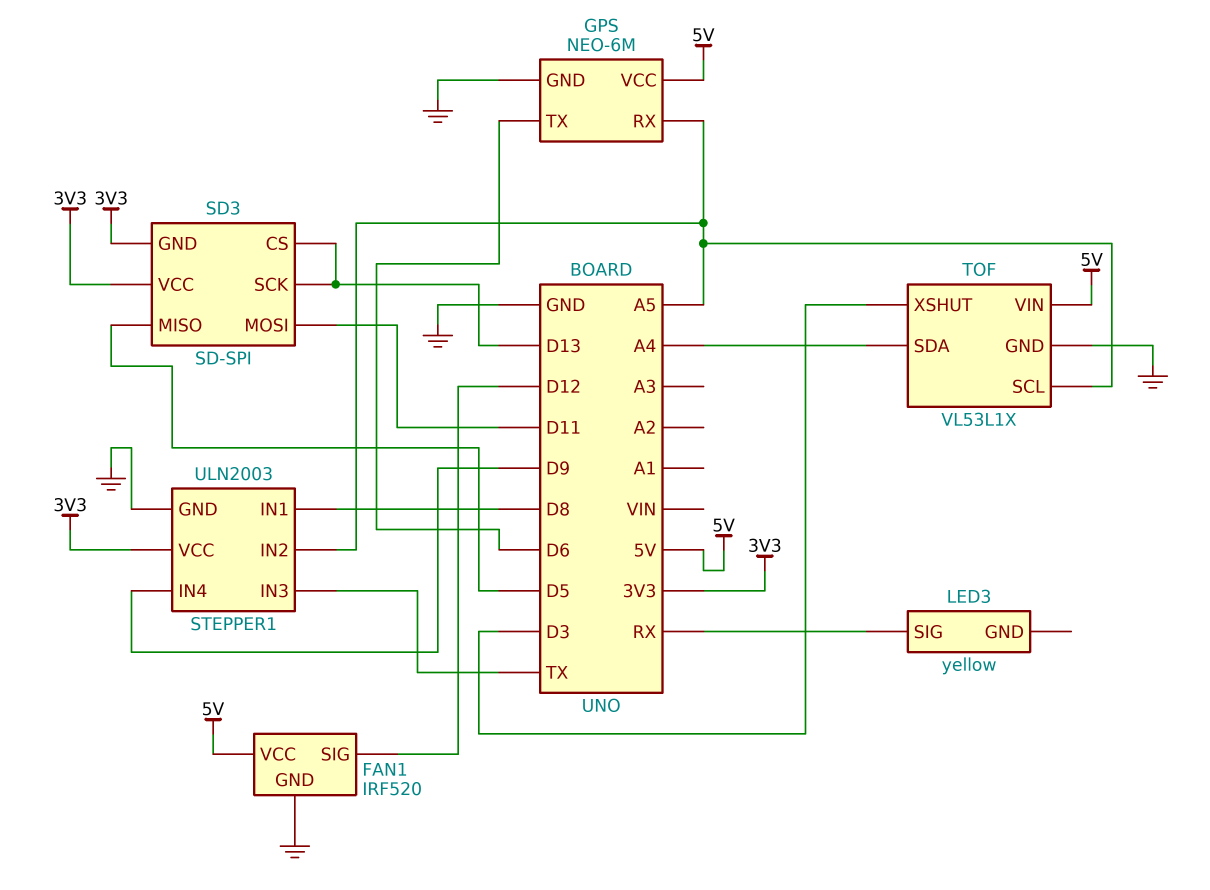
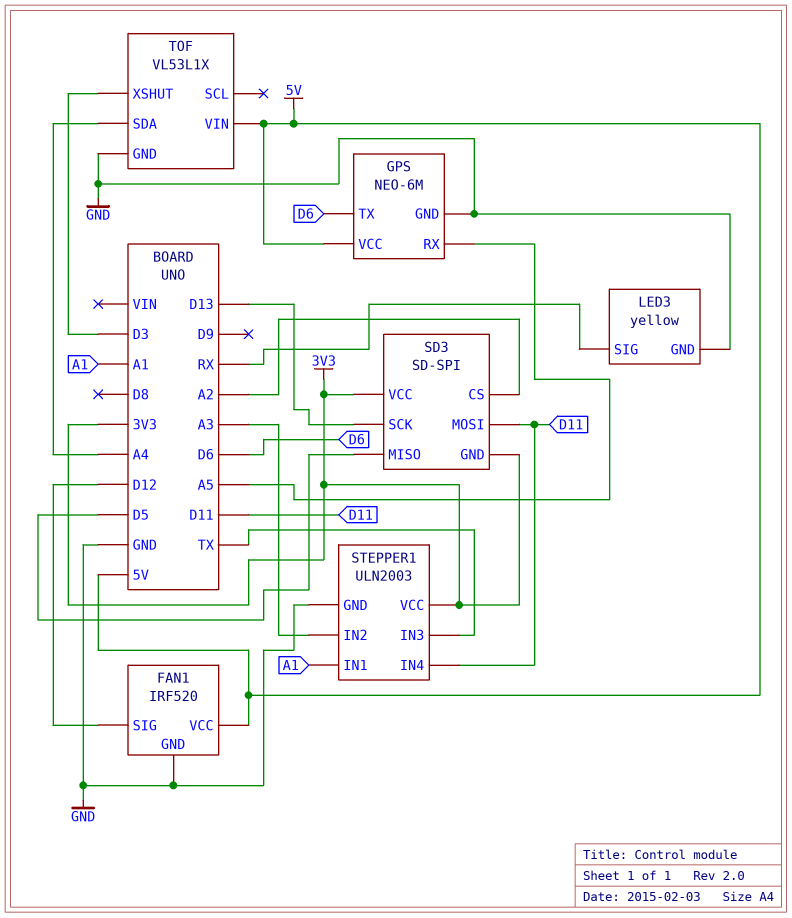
LED3 pin GND: none -> GND
SD3 pin CS: D13 -> A2
STEPPER1 pin IN1: D8 -> A1
STEPPER1 pin IN2: A5 -> A3
STEPPER1 pin IN4: D9 -> D11
TOF pin SCL: A5 -> none

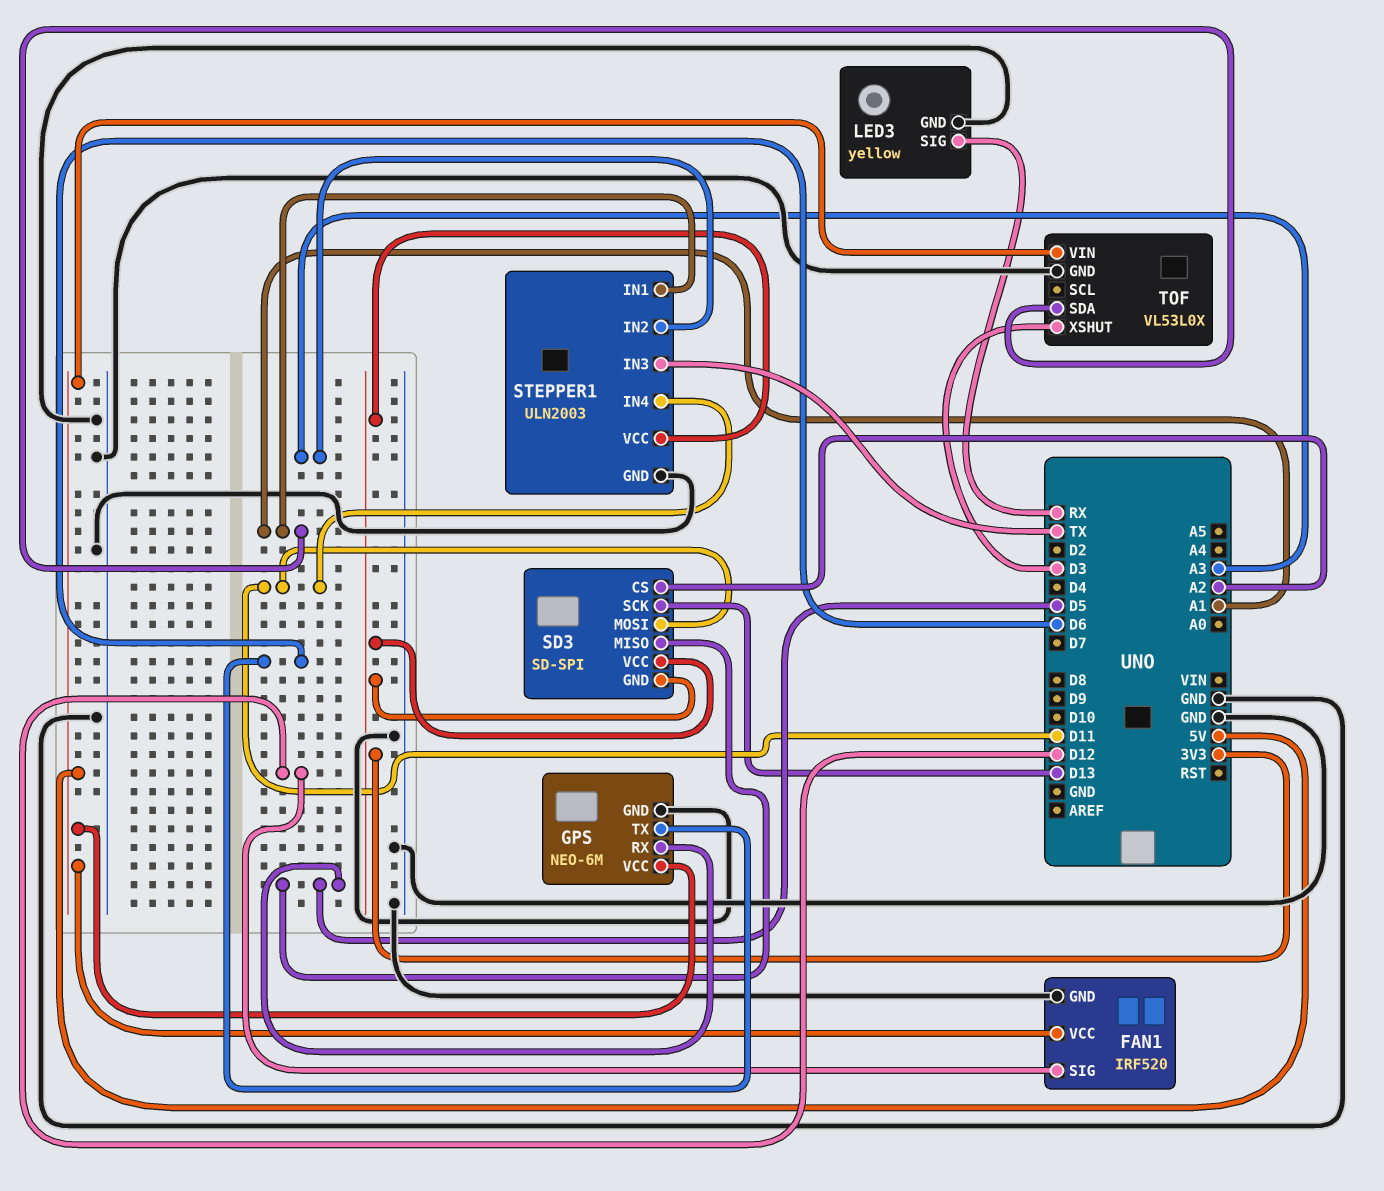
GPS pin RX: A5 -> D5
TOF: VL53L1X -> VL53L0X
TOF pin SDA: A4 -> A1

